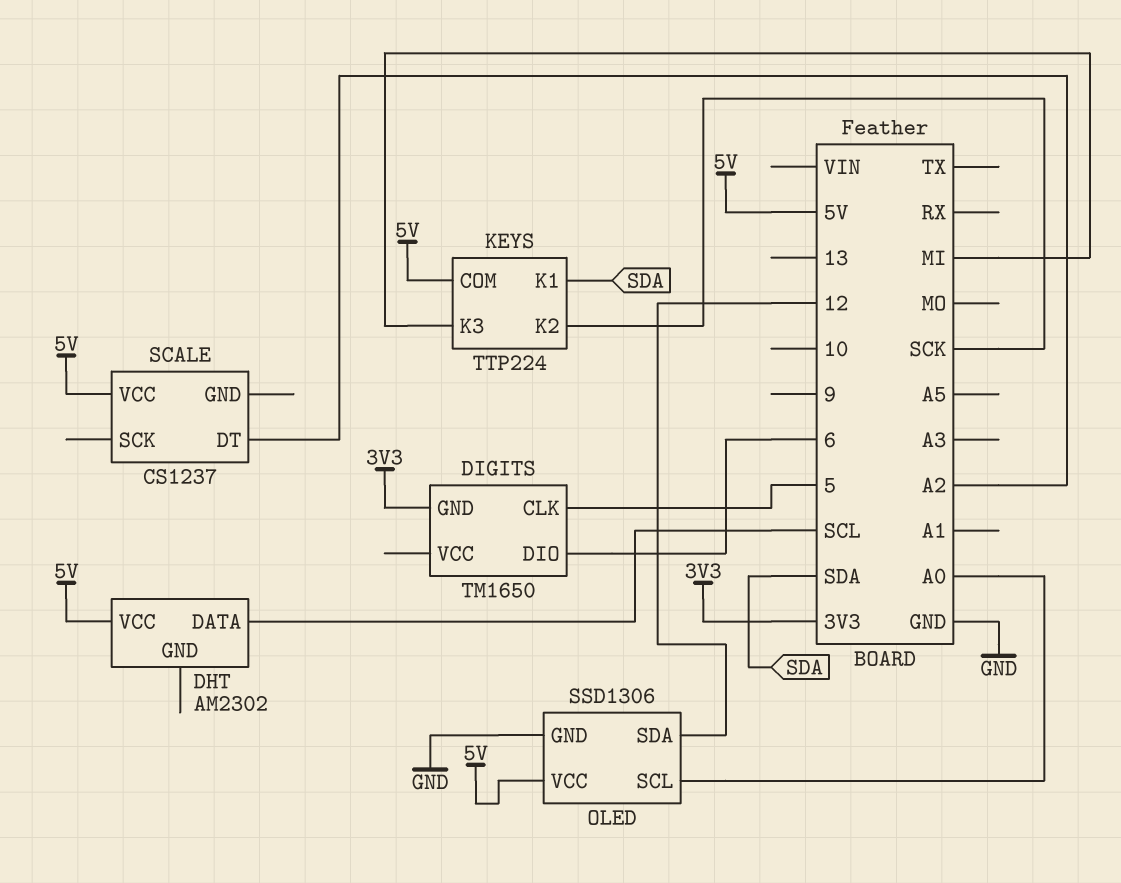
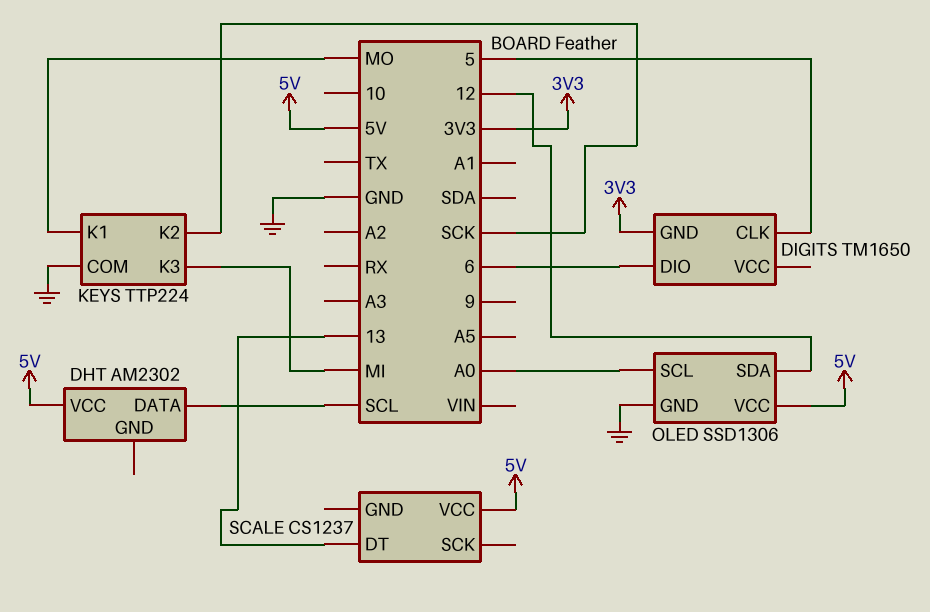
KEYS pin COM: 5V -> GND
KEYS pin K1: SDA -> MO
SCALE pin DT: A2 -> 13

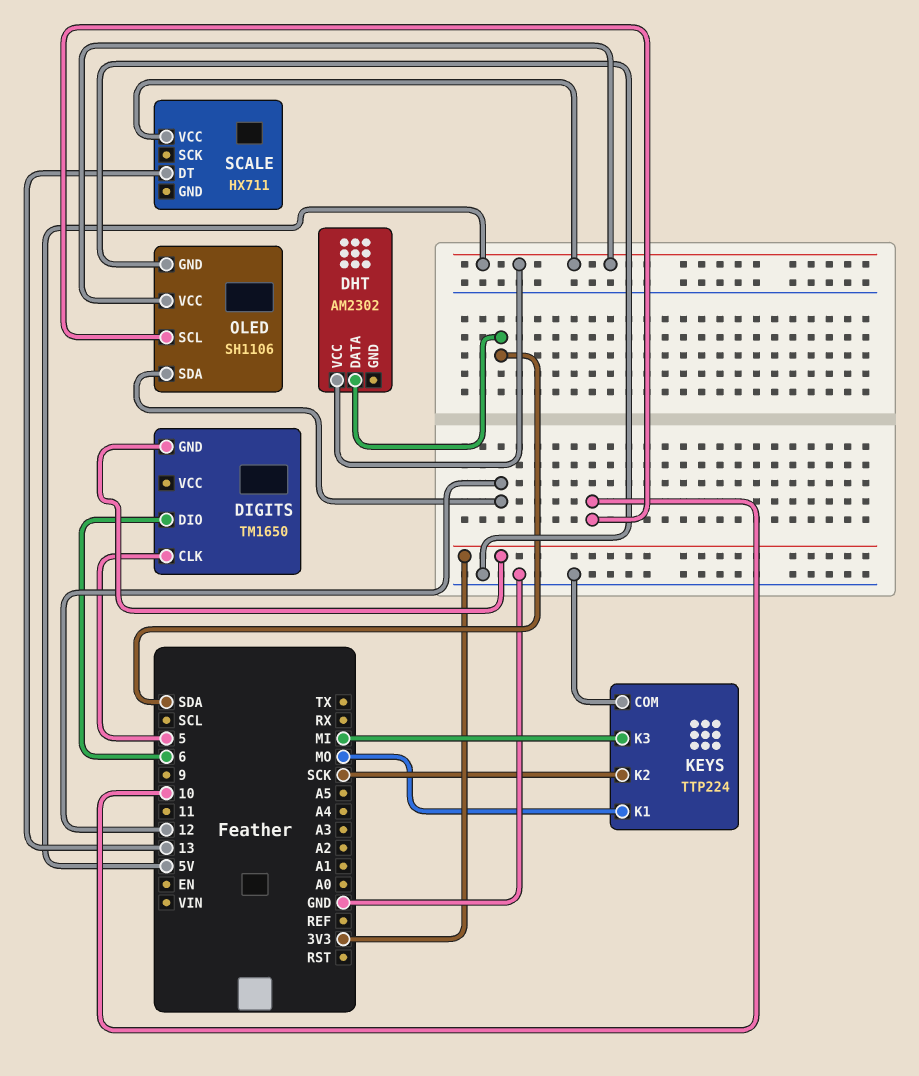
DHT pin DATA: SCL -> SDA
OLED: SSD1306 -> SH1106
OLED pin SCL: A0 -> 10
SCALE: CS1237 -> HX711

